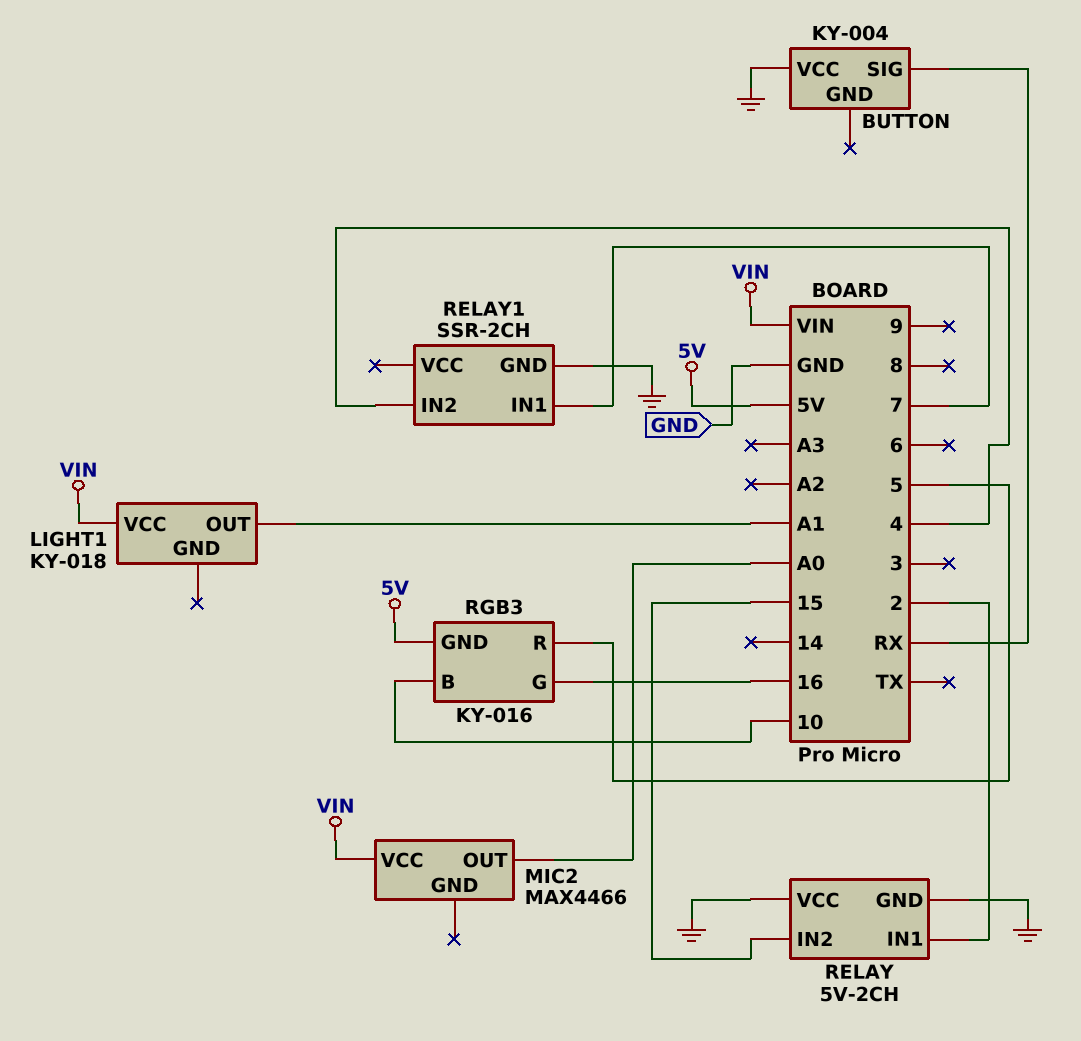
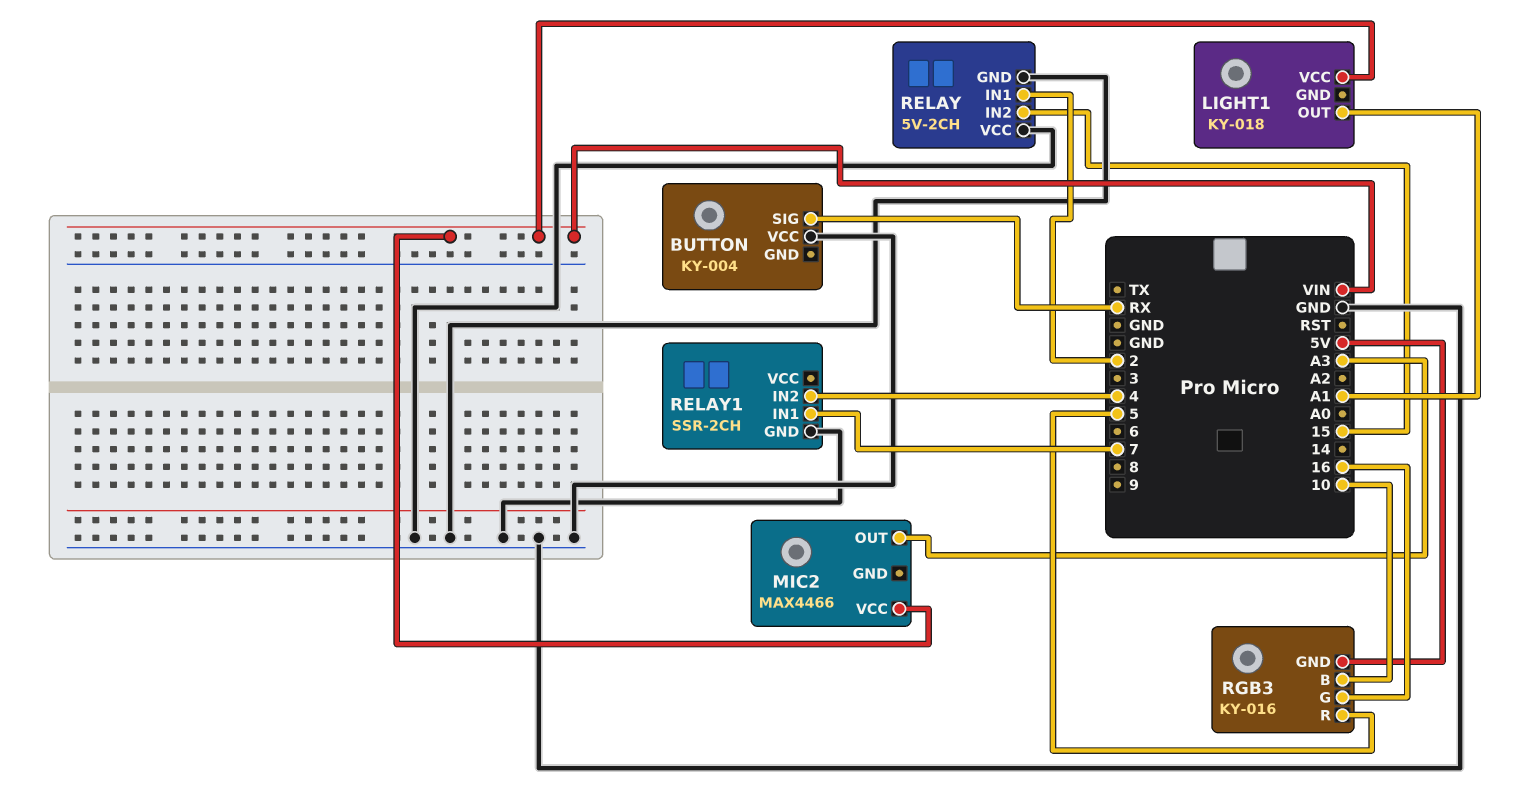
MIC2 pin OUT: A0 -> A3

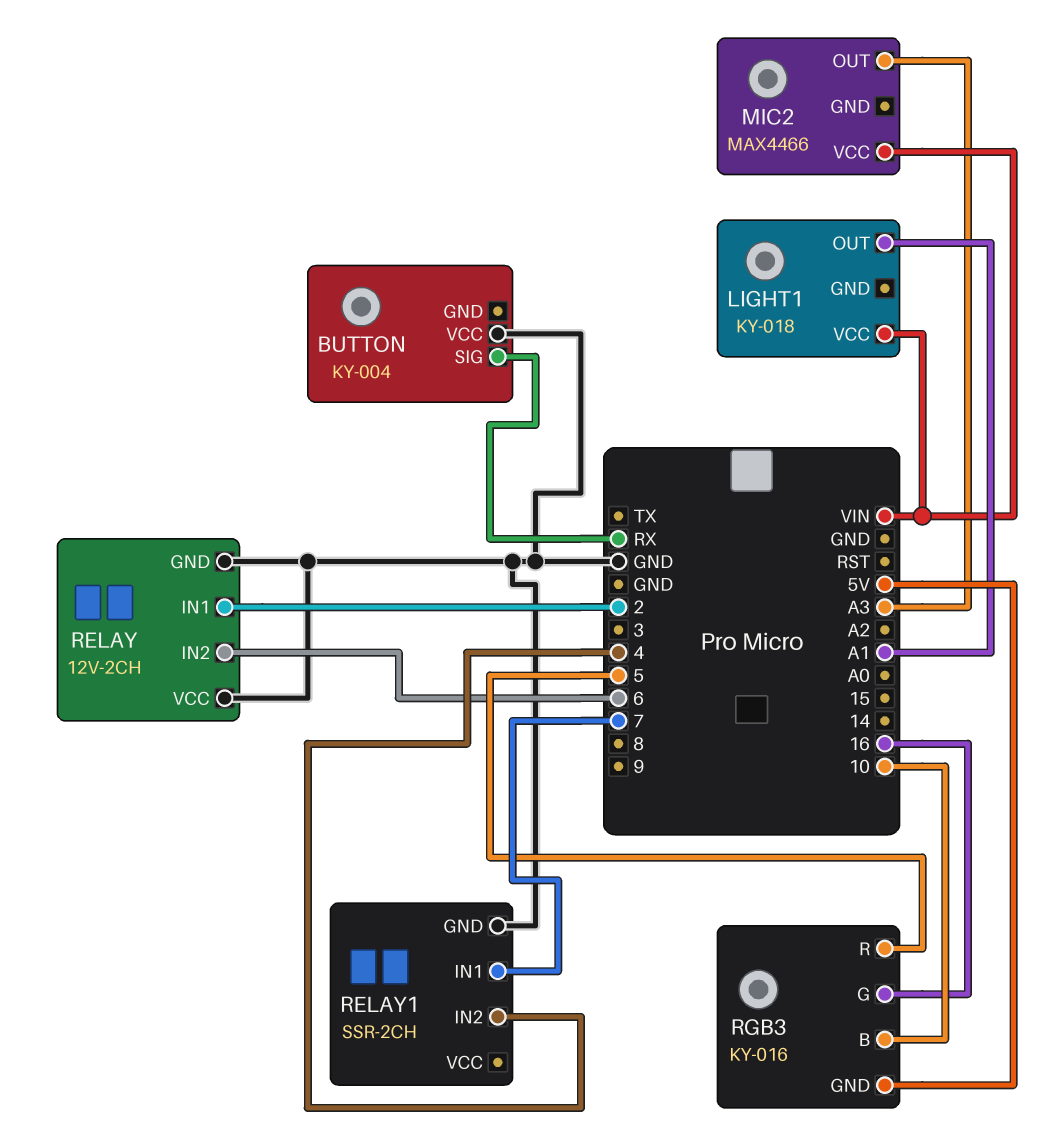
RELAY: 5V-2CH -> 12V-2CH
RELAY pin IN2: 15 -> 6

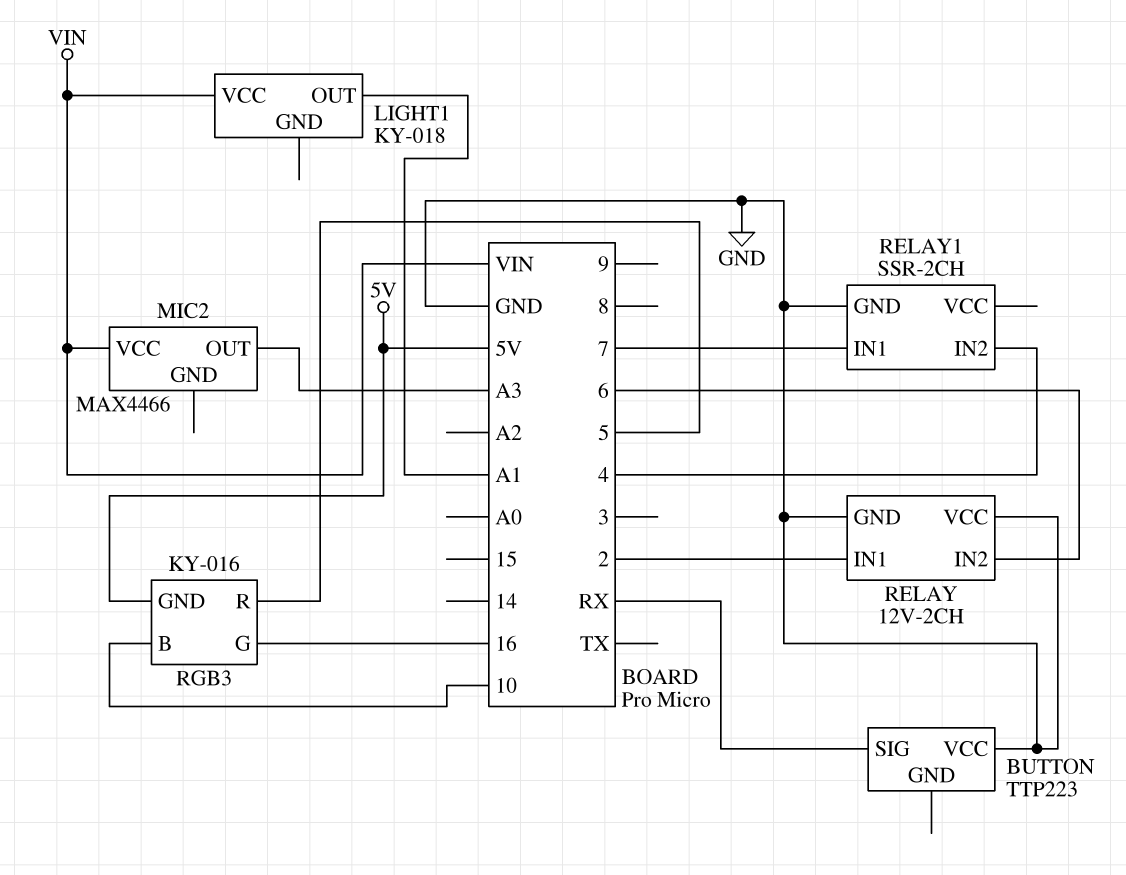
BUTTON: KY-004 -> TTP223

